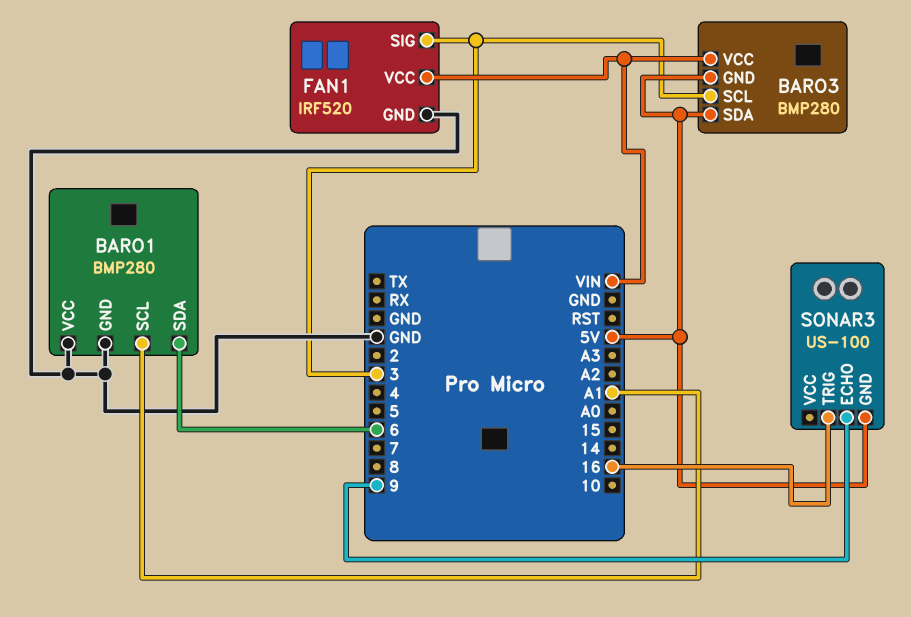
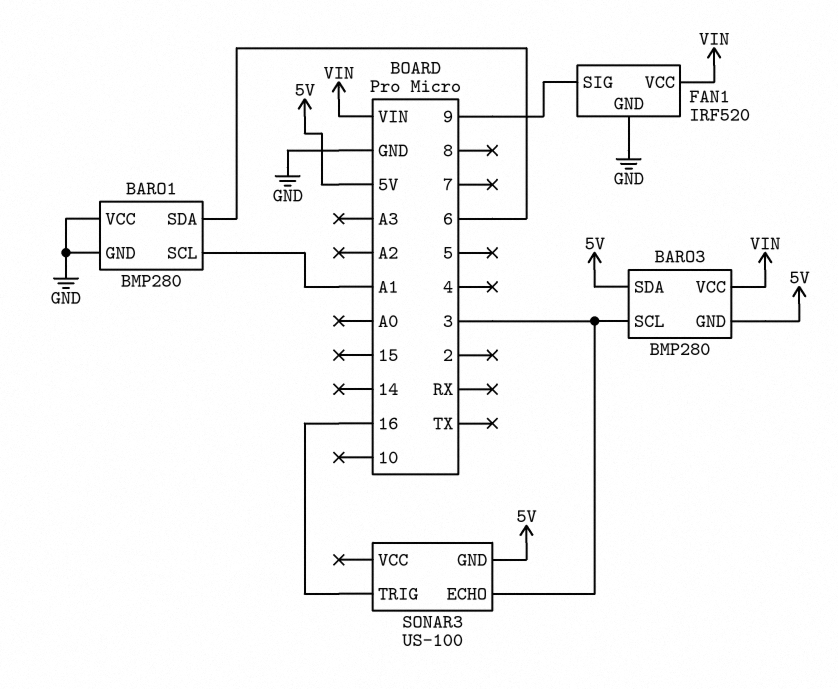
FAN1 pin SIG: 3 -> 9
SONAR3 pin ECHO: 9 -> 3

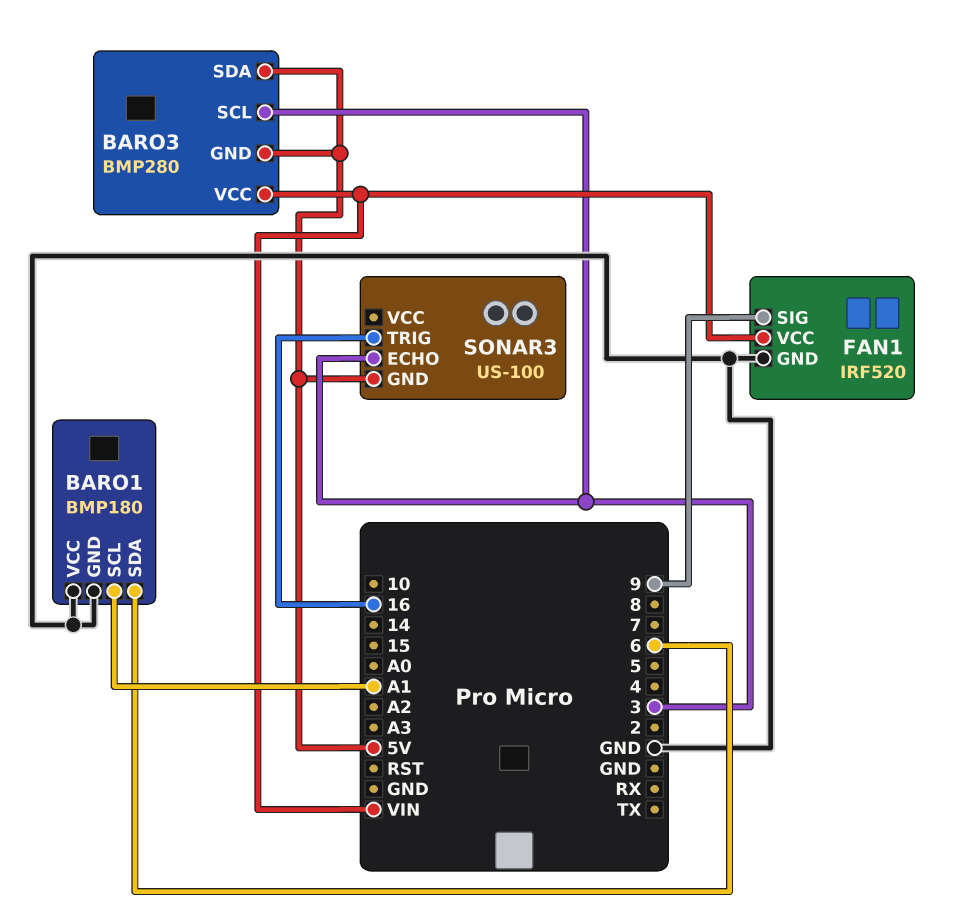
BARO1: BMP280 -> BMP180

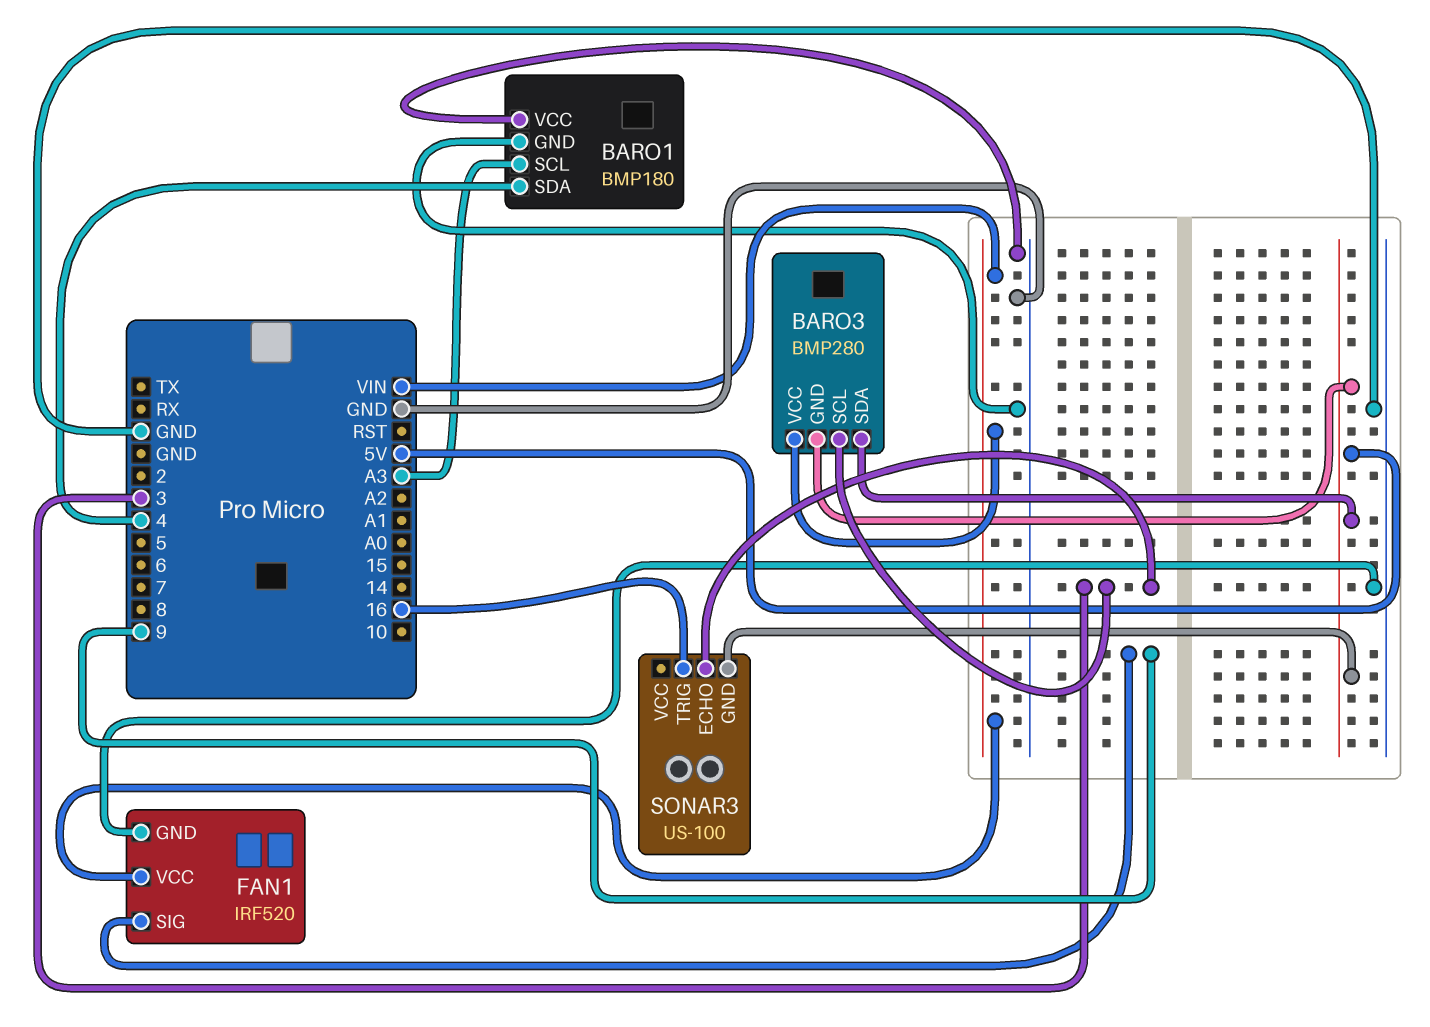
BARO1 pin SCL: A1 -> A3
BARO1 pin SDA: 6 -> 4

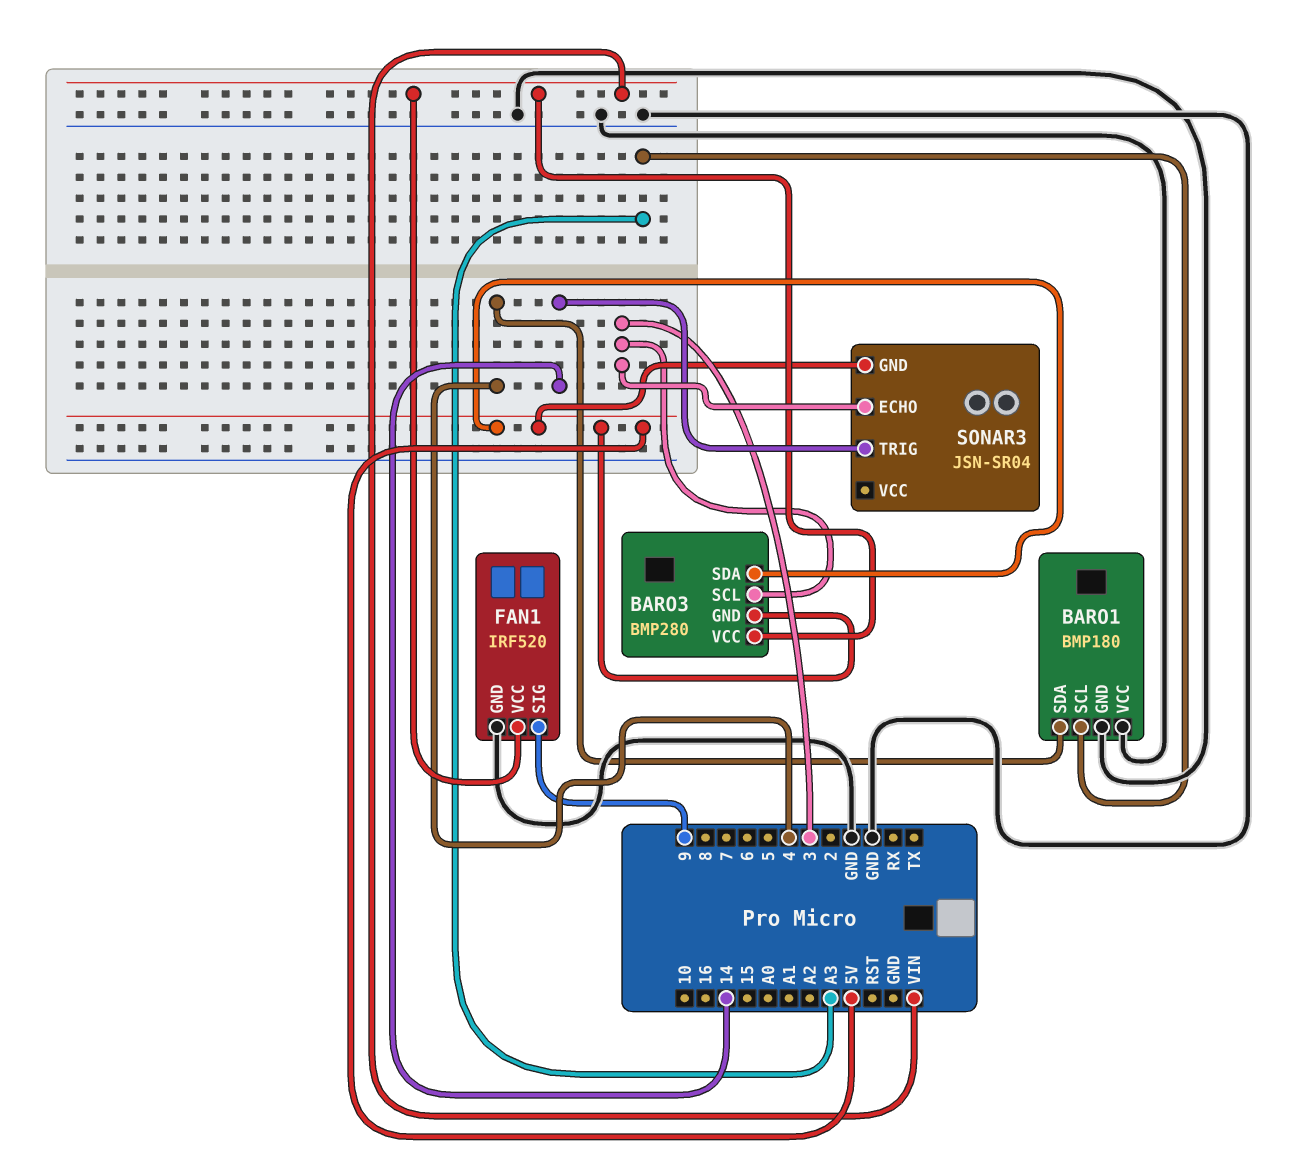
SONAR3: US-100 -> JSN-SR04
SONAR3 pin TRIG: 16 -> 14

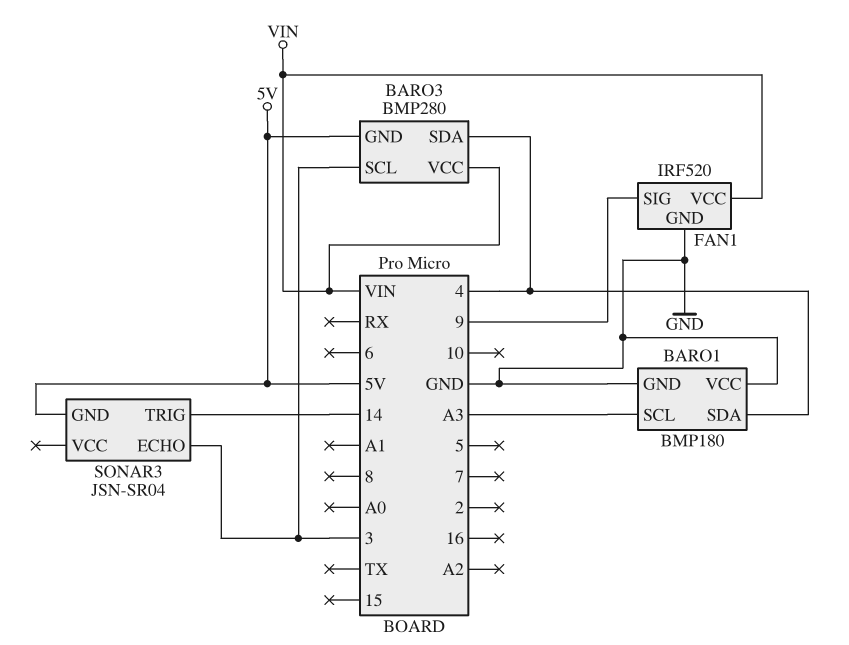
BARO3 pin SDA: 5V -> 4

